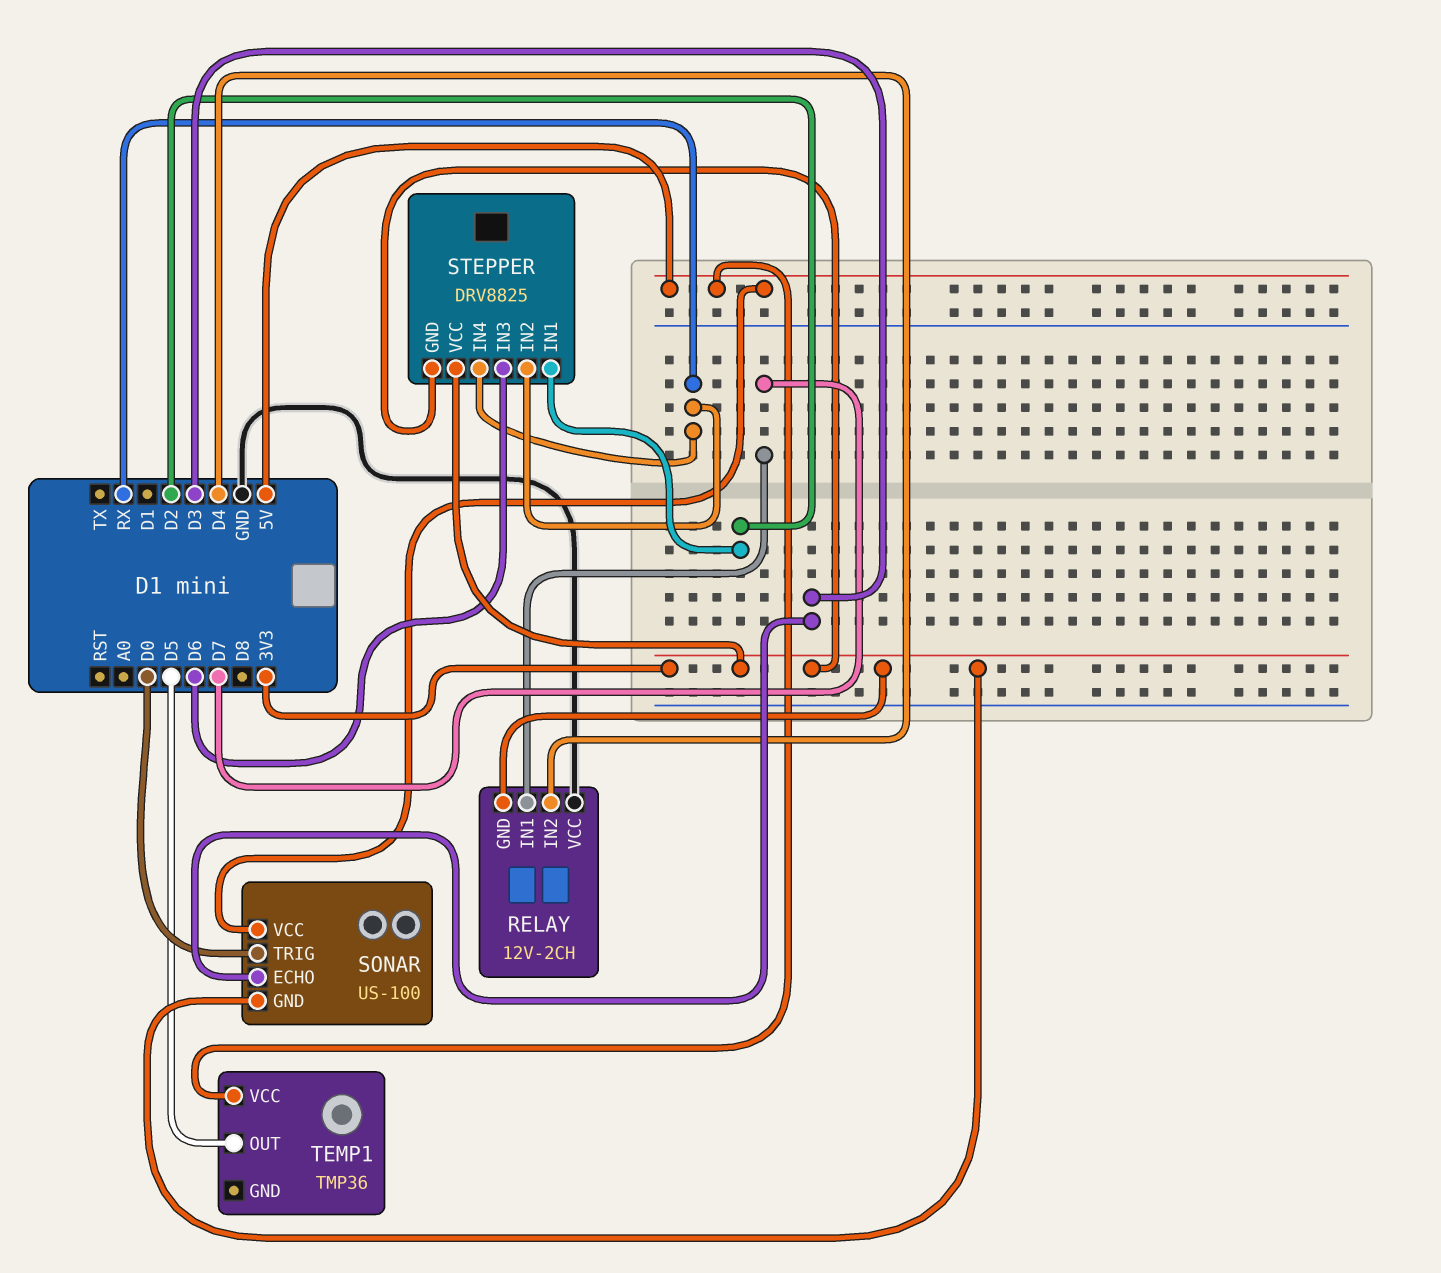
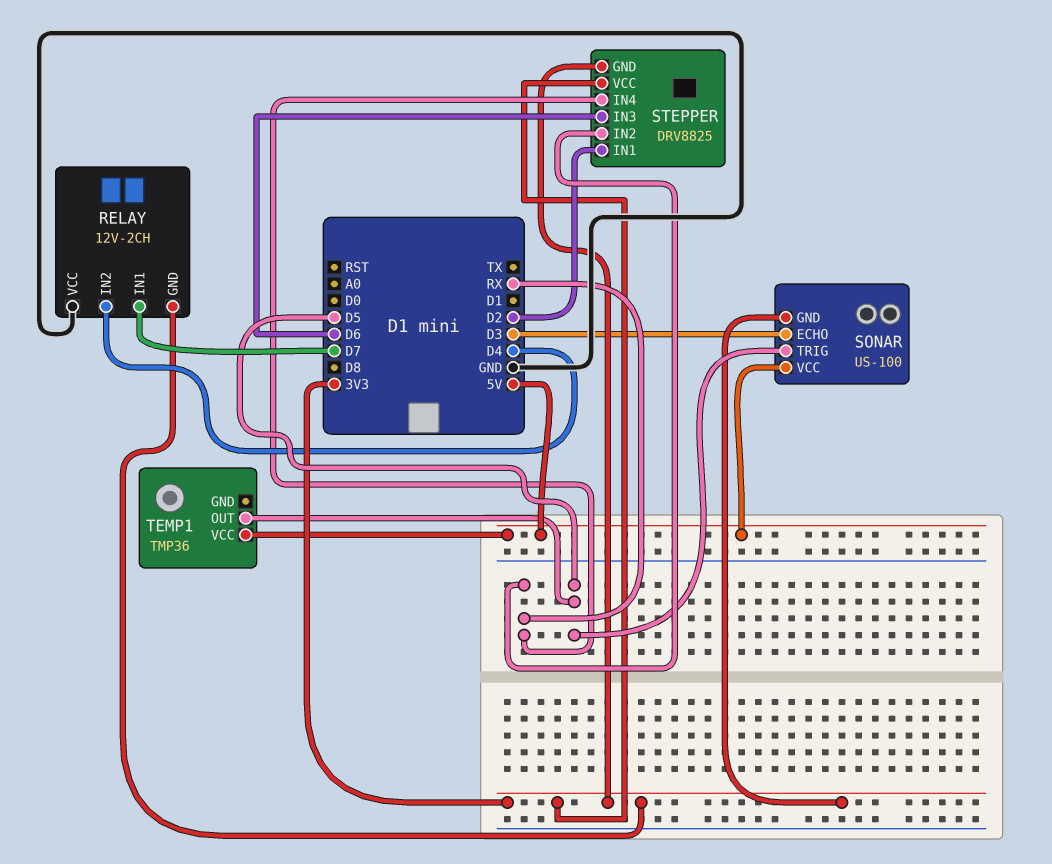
SONAR pin TRIG: D0 -> D5

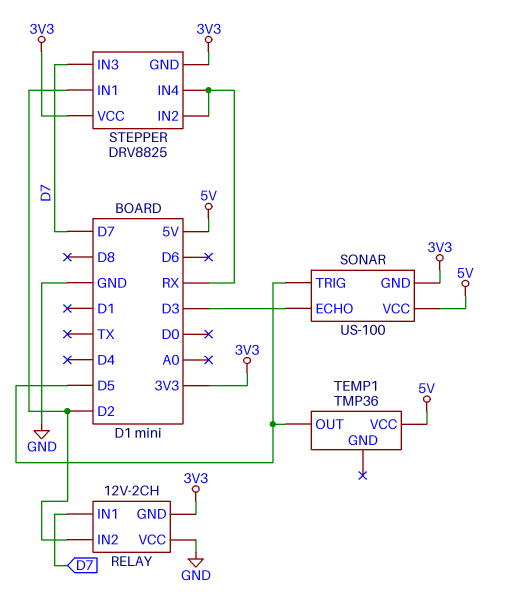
RELAY pin IN2: D4 -> D2
STEPPER pin IN3: D6 -> D7

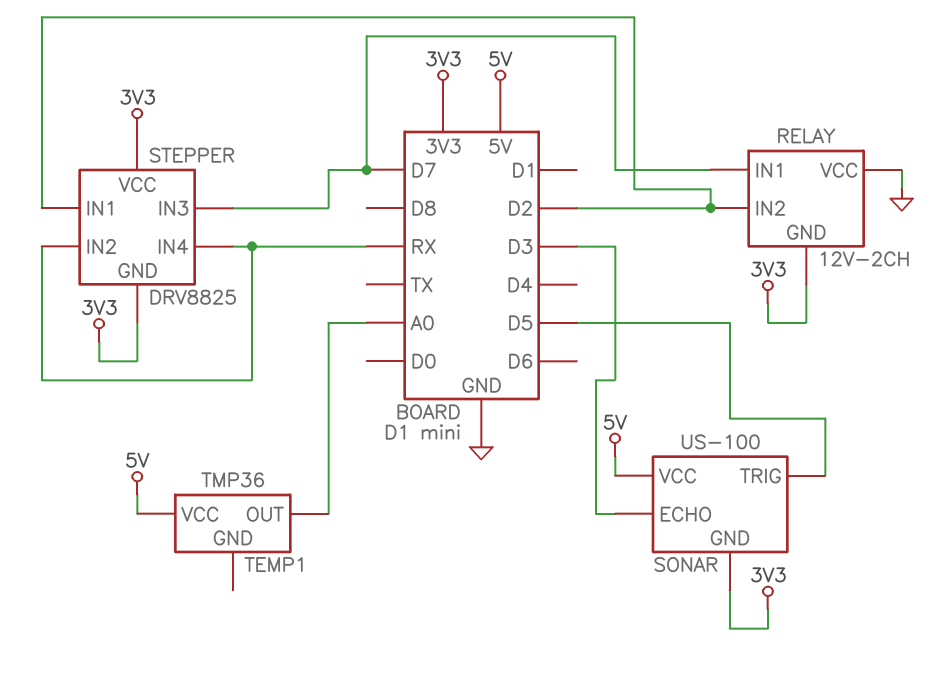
TEMP1 pin OUT: D5 -> A0

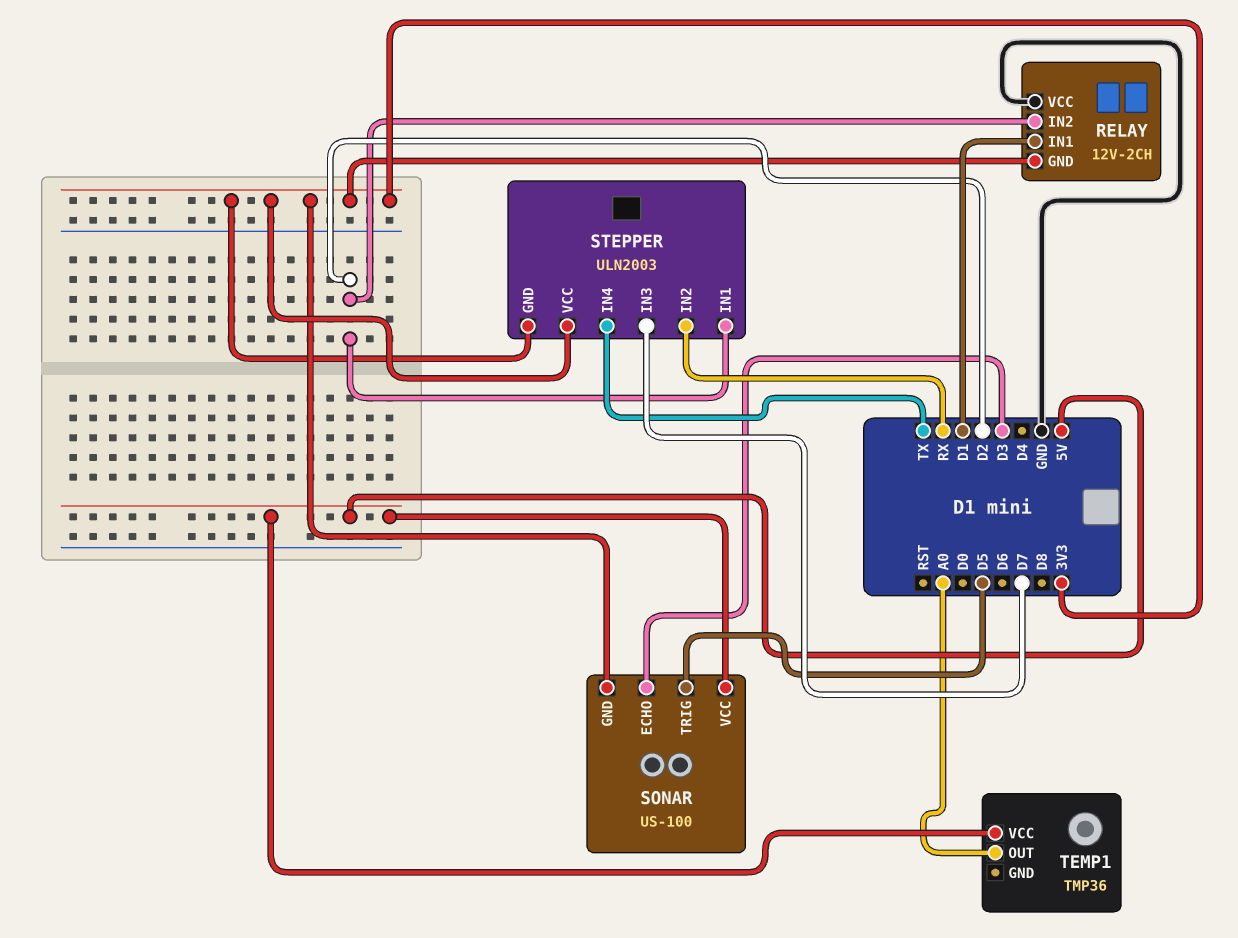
RELAY pin IN1: D7 -> D1
STEPPER: DRV8825 -> ULN2003
STEPPER pin IN4: RX -> TX

